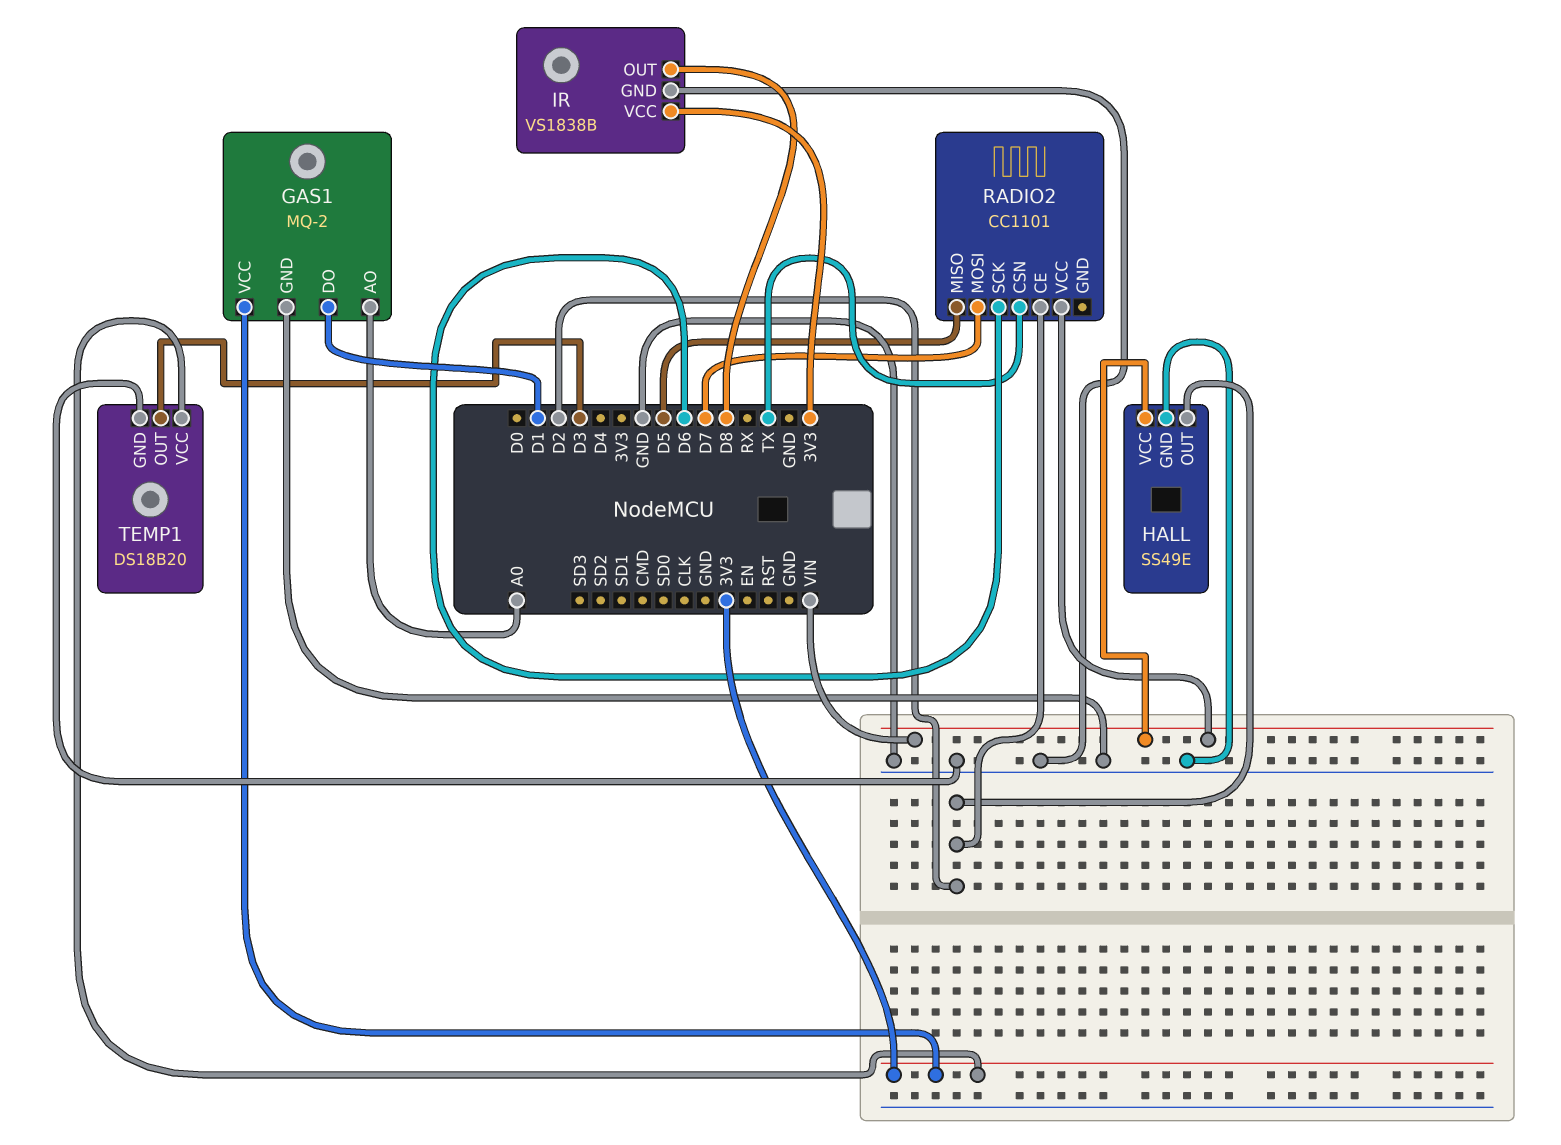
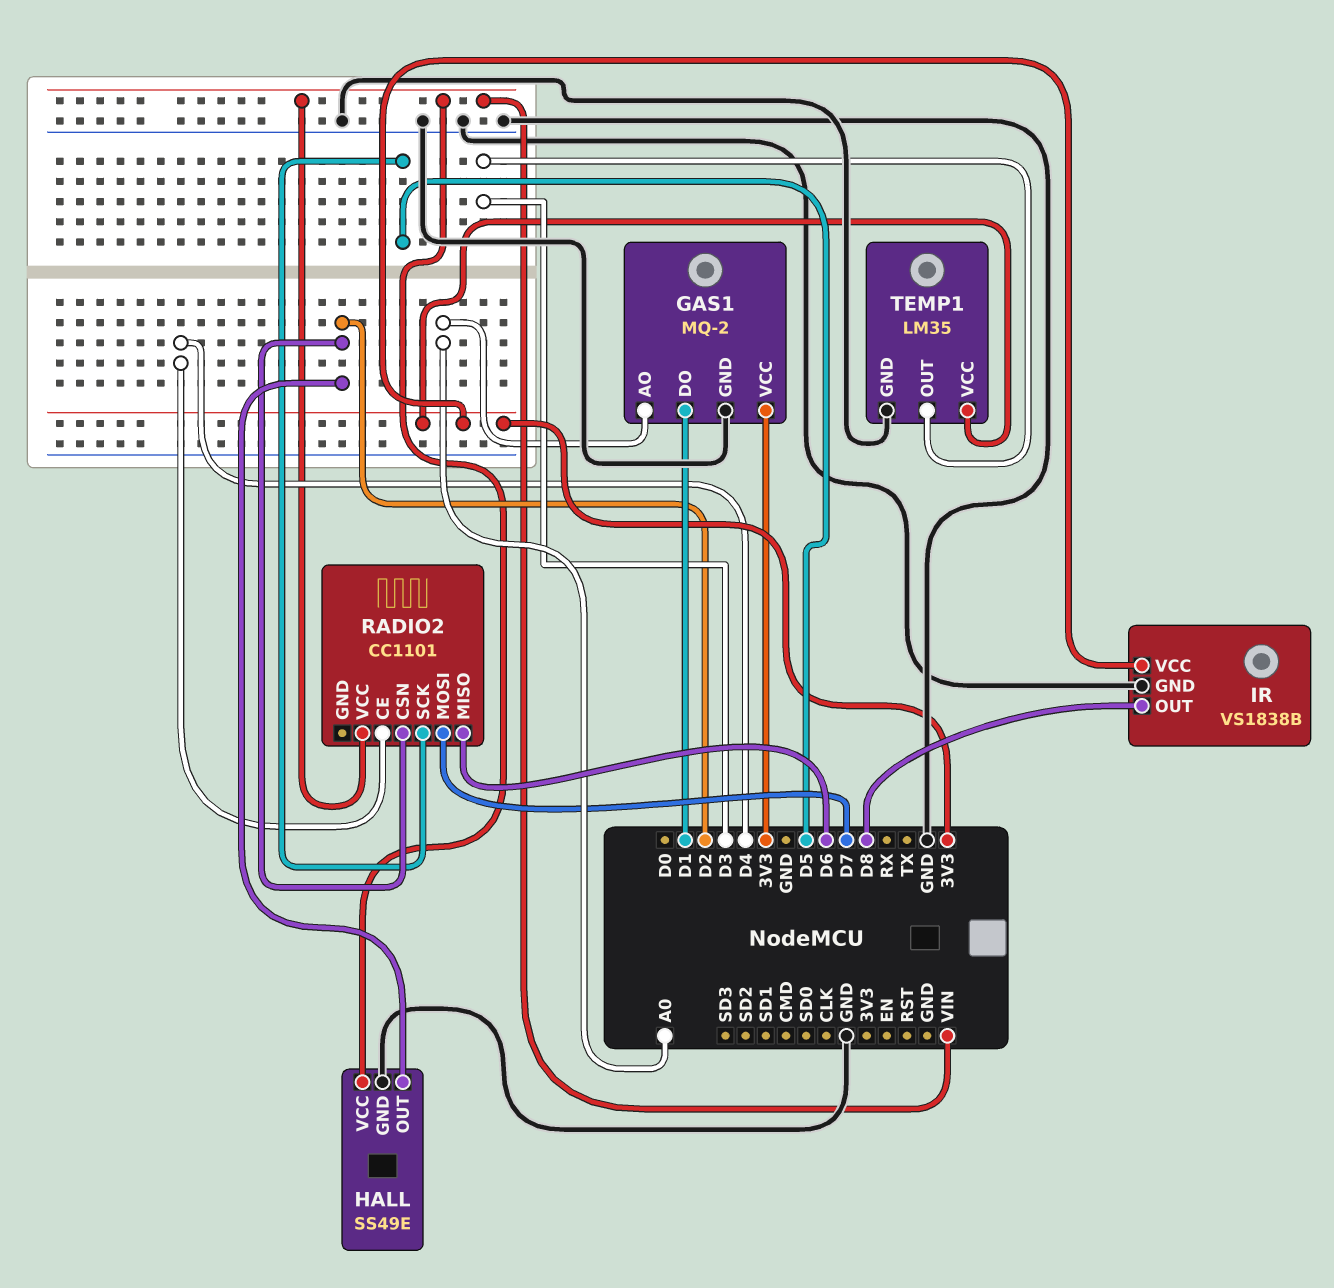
RADIO2 pin CE: D2 -> D4
RADIO2 pin CSN: TX -> D2
RADIO2 pin MISO: D5 -> D6
RADIO2 pin SCK: D6 -> D5
TEMP1: DS18B20 -> LM35

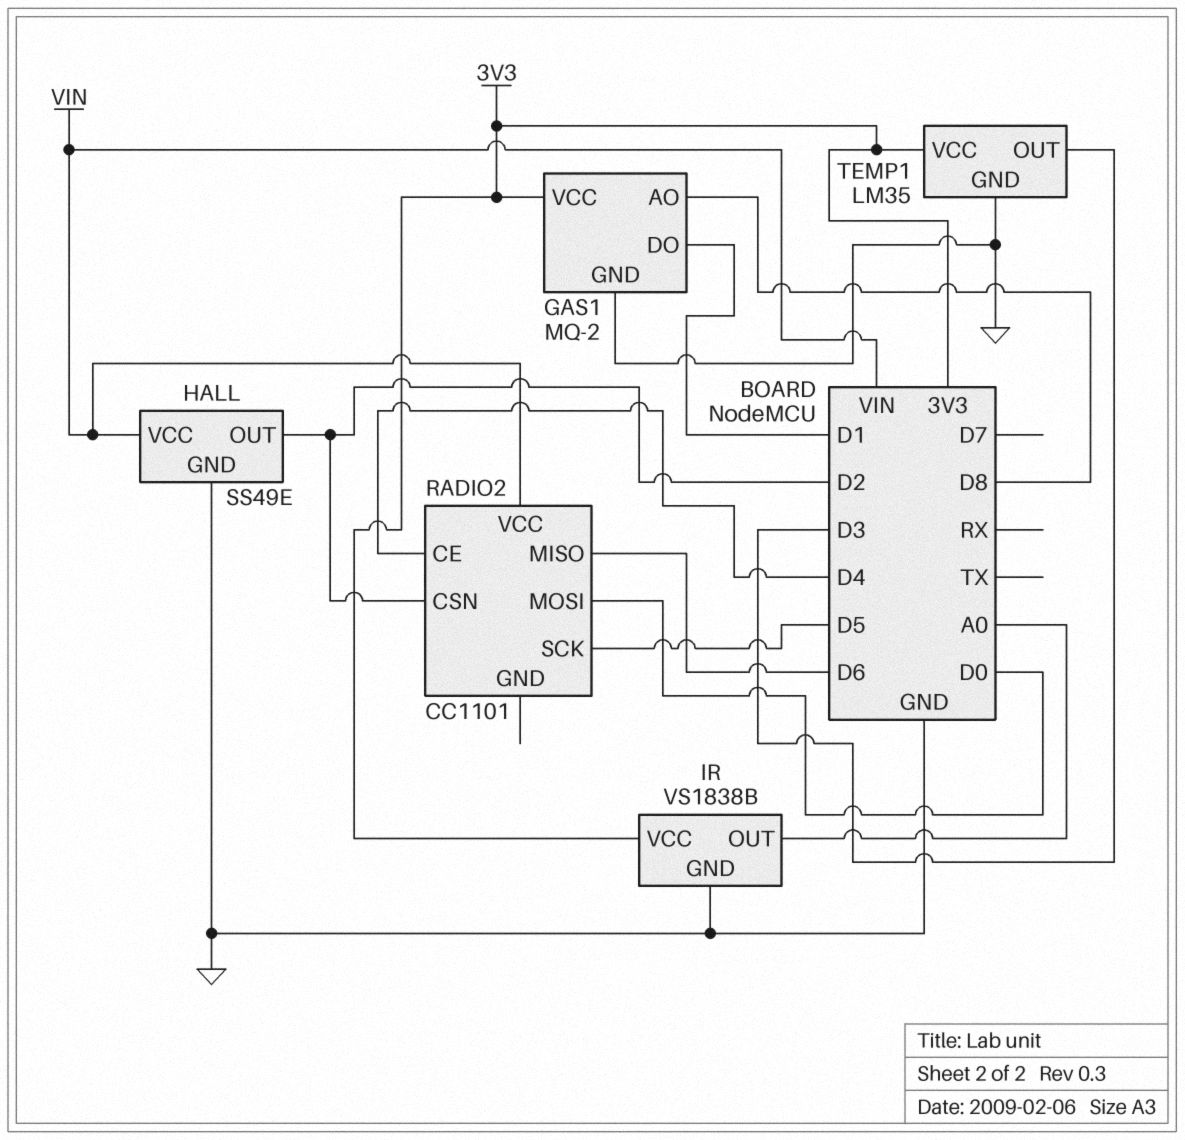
GAS1 pin AO: A0 -> D8
IR pin OUT: D8 -> A0
RADIO2 pin MOSI: D7 -> D0

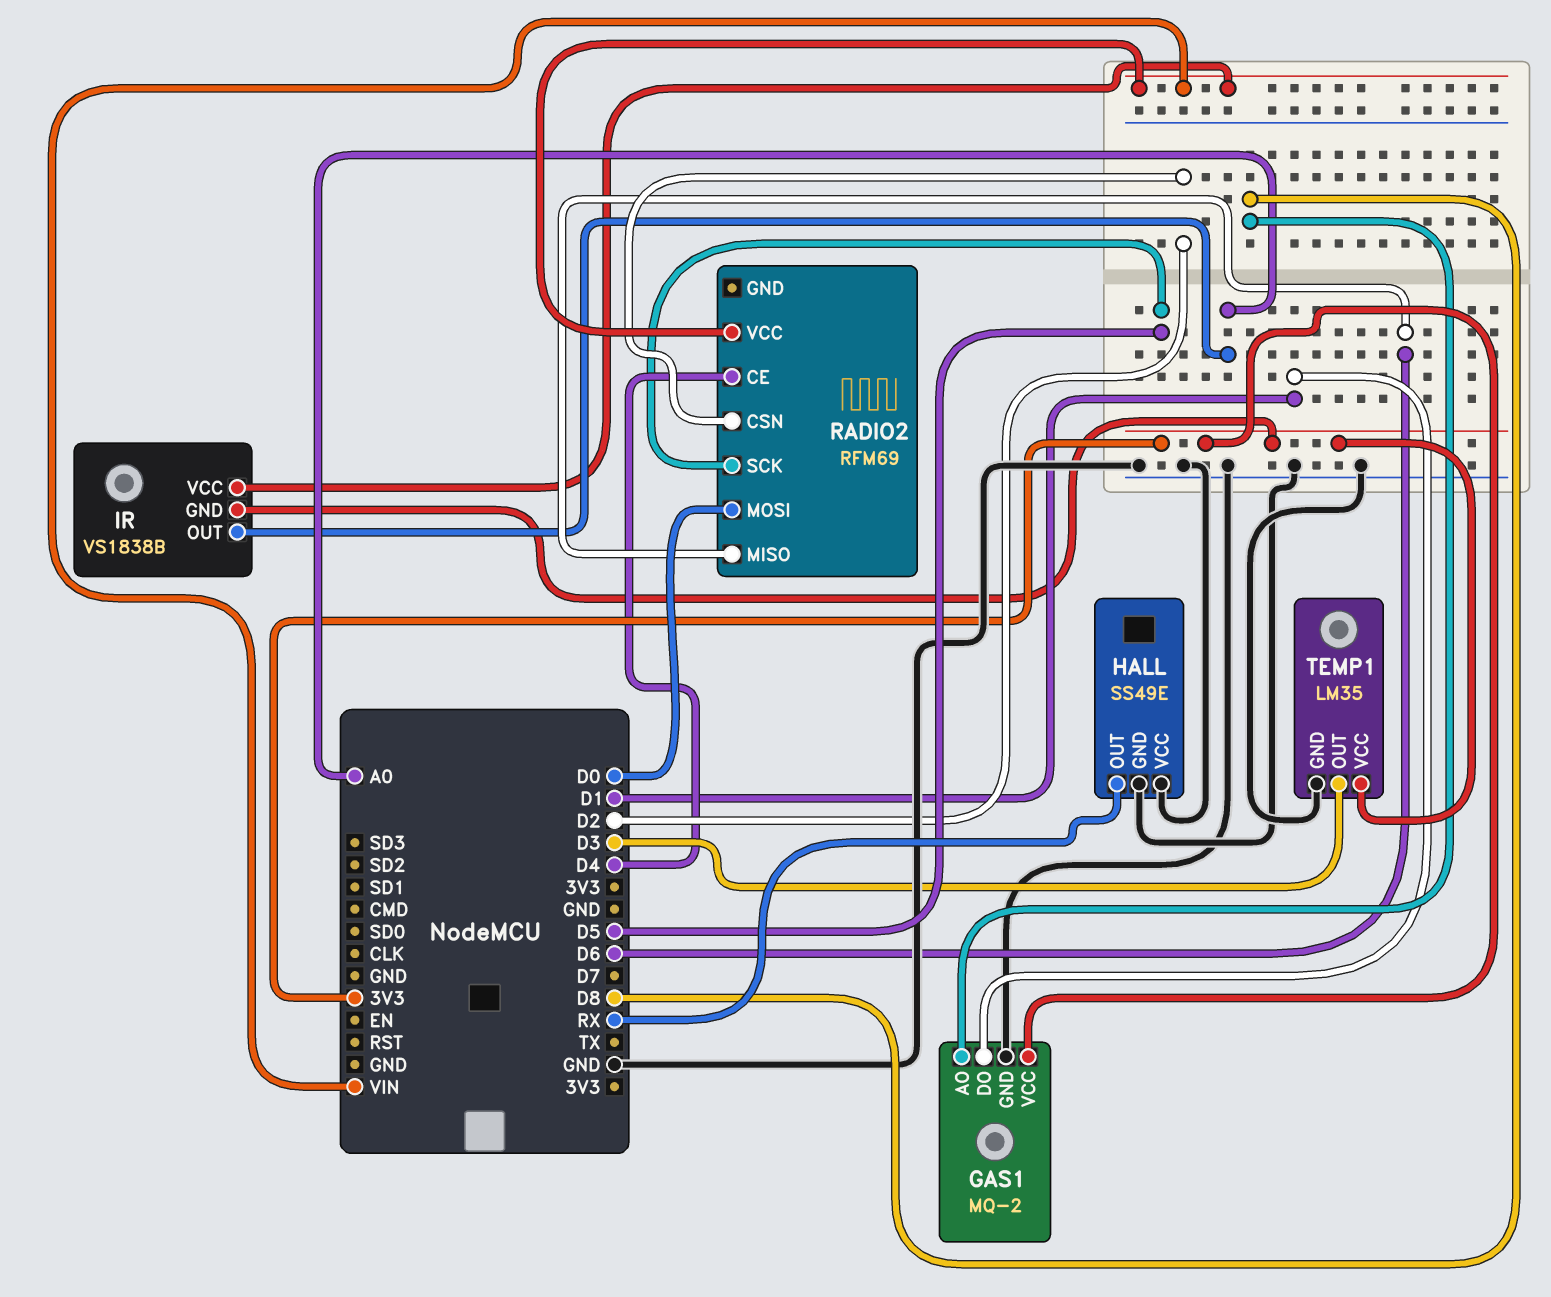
HALL pin OUT: D2 -> RX
HALL pin VCC: VIN -> GND
IR pin GND: GND -> 3V3
IR pin VCC: 3V3 -> VIN
RADIO2: CC1101 -> RFM69

